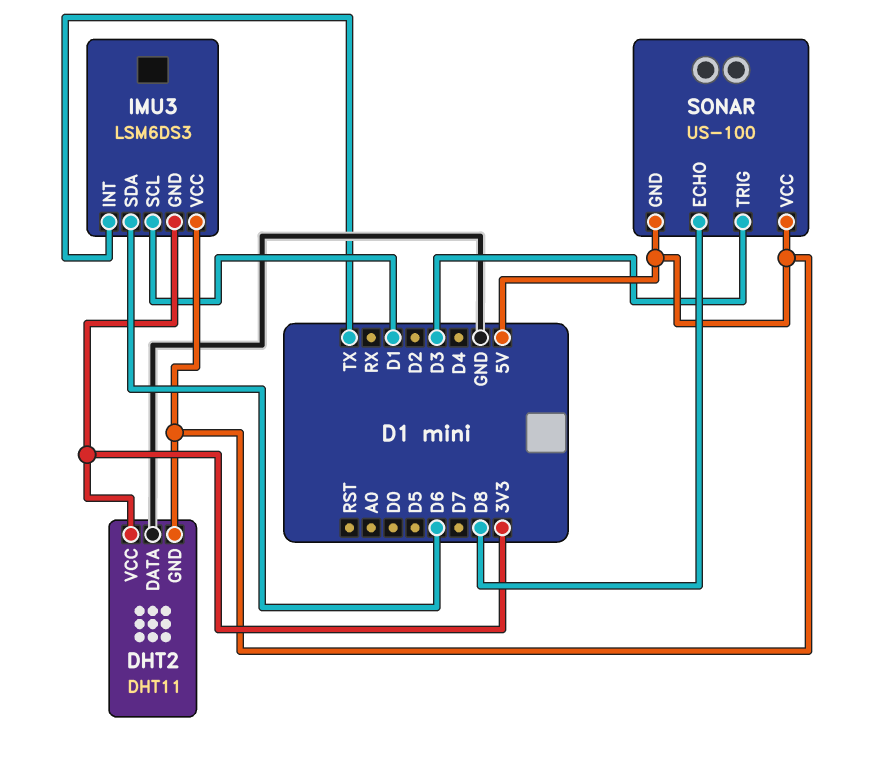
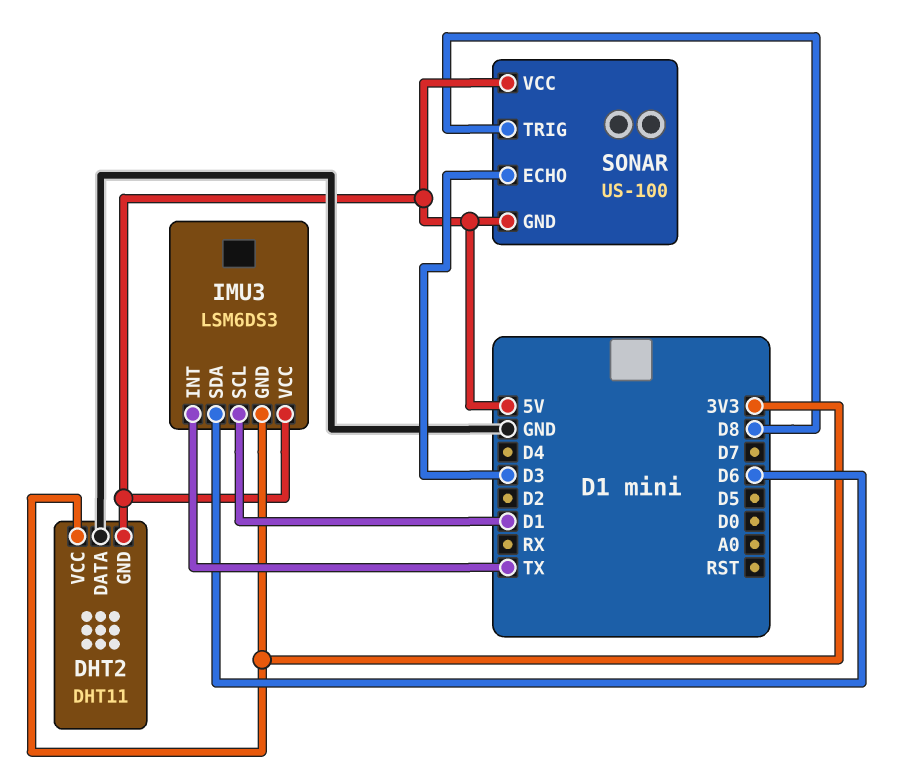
SONAR pin ECHO: D8 -> D3
SONAR pin TRIG: D3 -> D8

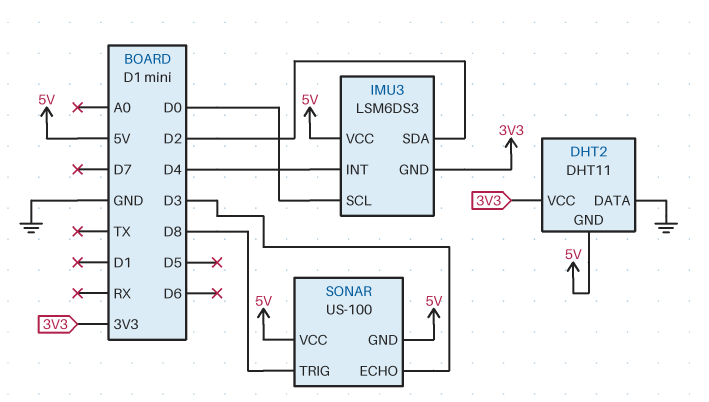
IMU3 pin INT: TX -> D4
IMU3 pin SCL: D1 -> D0
IMU3 pin SDA: D6 -> D2

